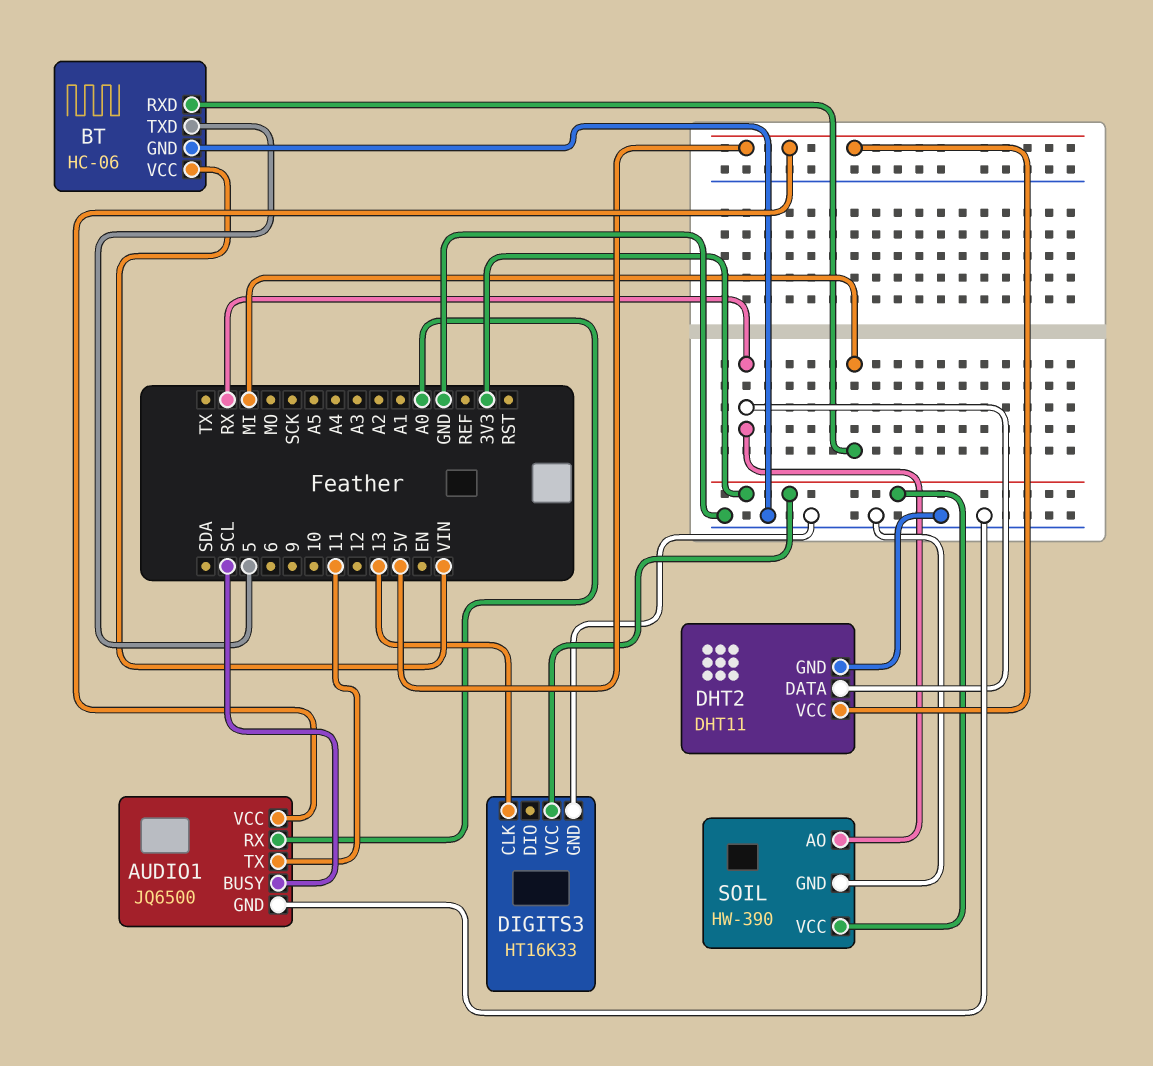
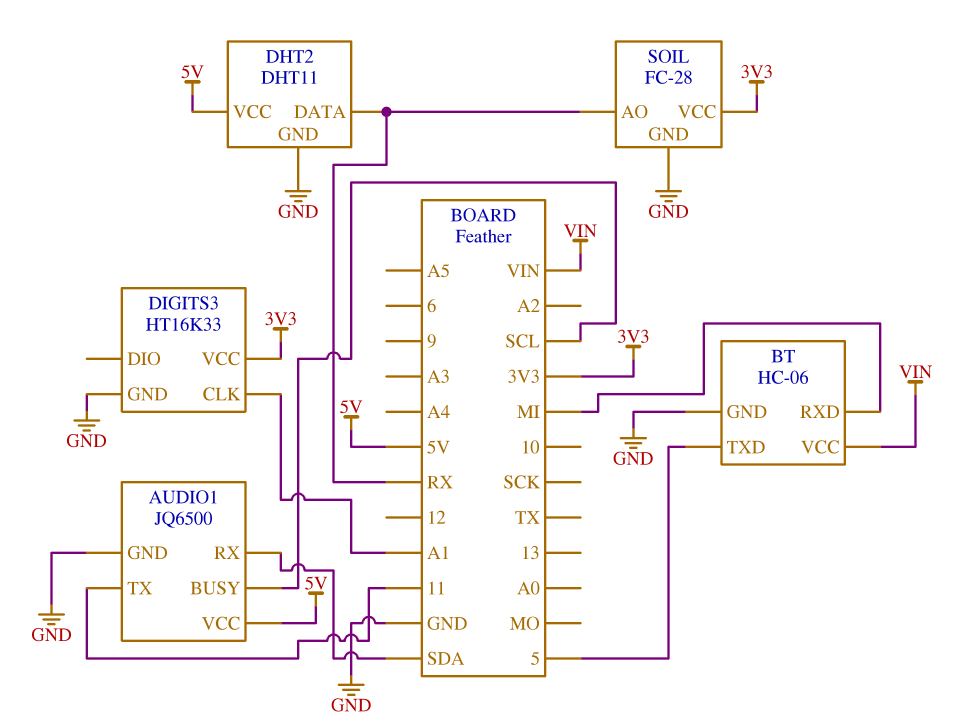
AUDIO1 pin RX: A0 -> SDA
DIGITS3 pin CLK: 13 -> A1
SOIL: HW-390 -> FC-28

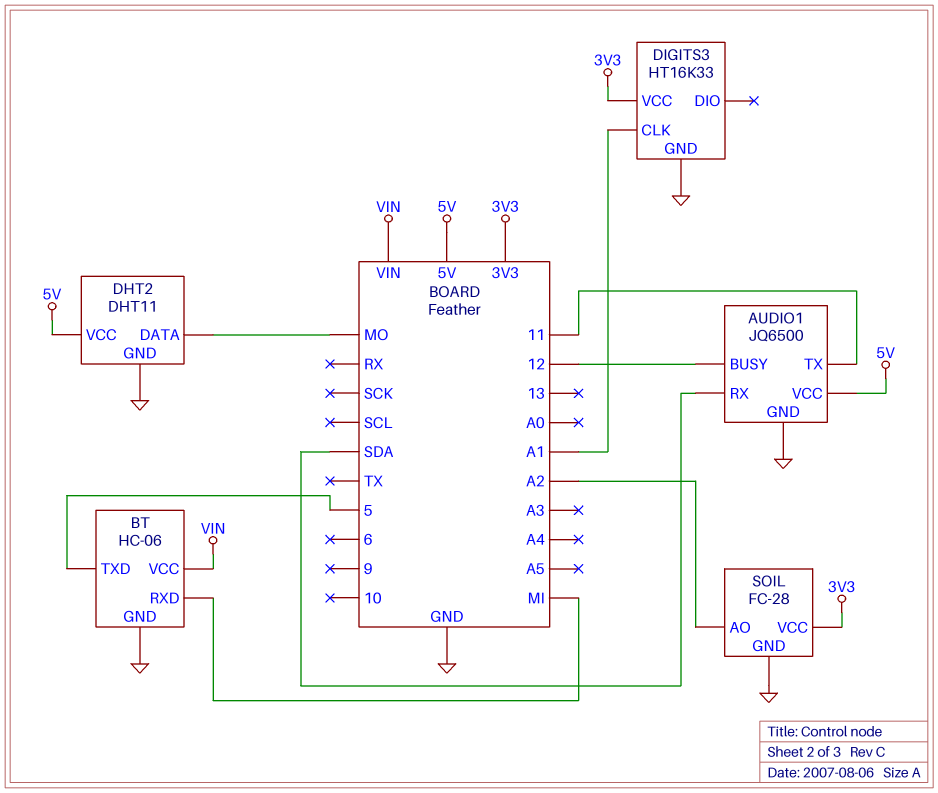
AUDIO1 pin BUSY: SCL -> 12
DHT2 pin DATA: RX -> MO
SOIL pin AO: RX -> A2

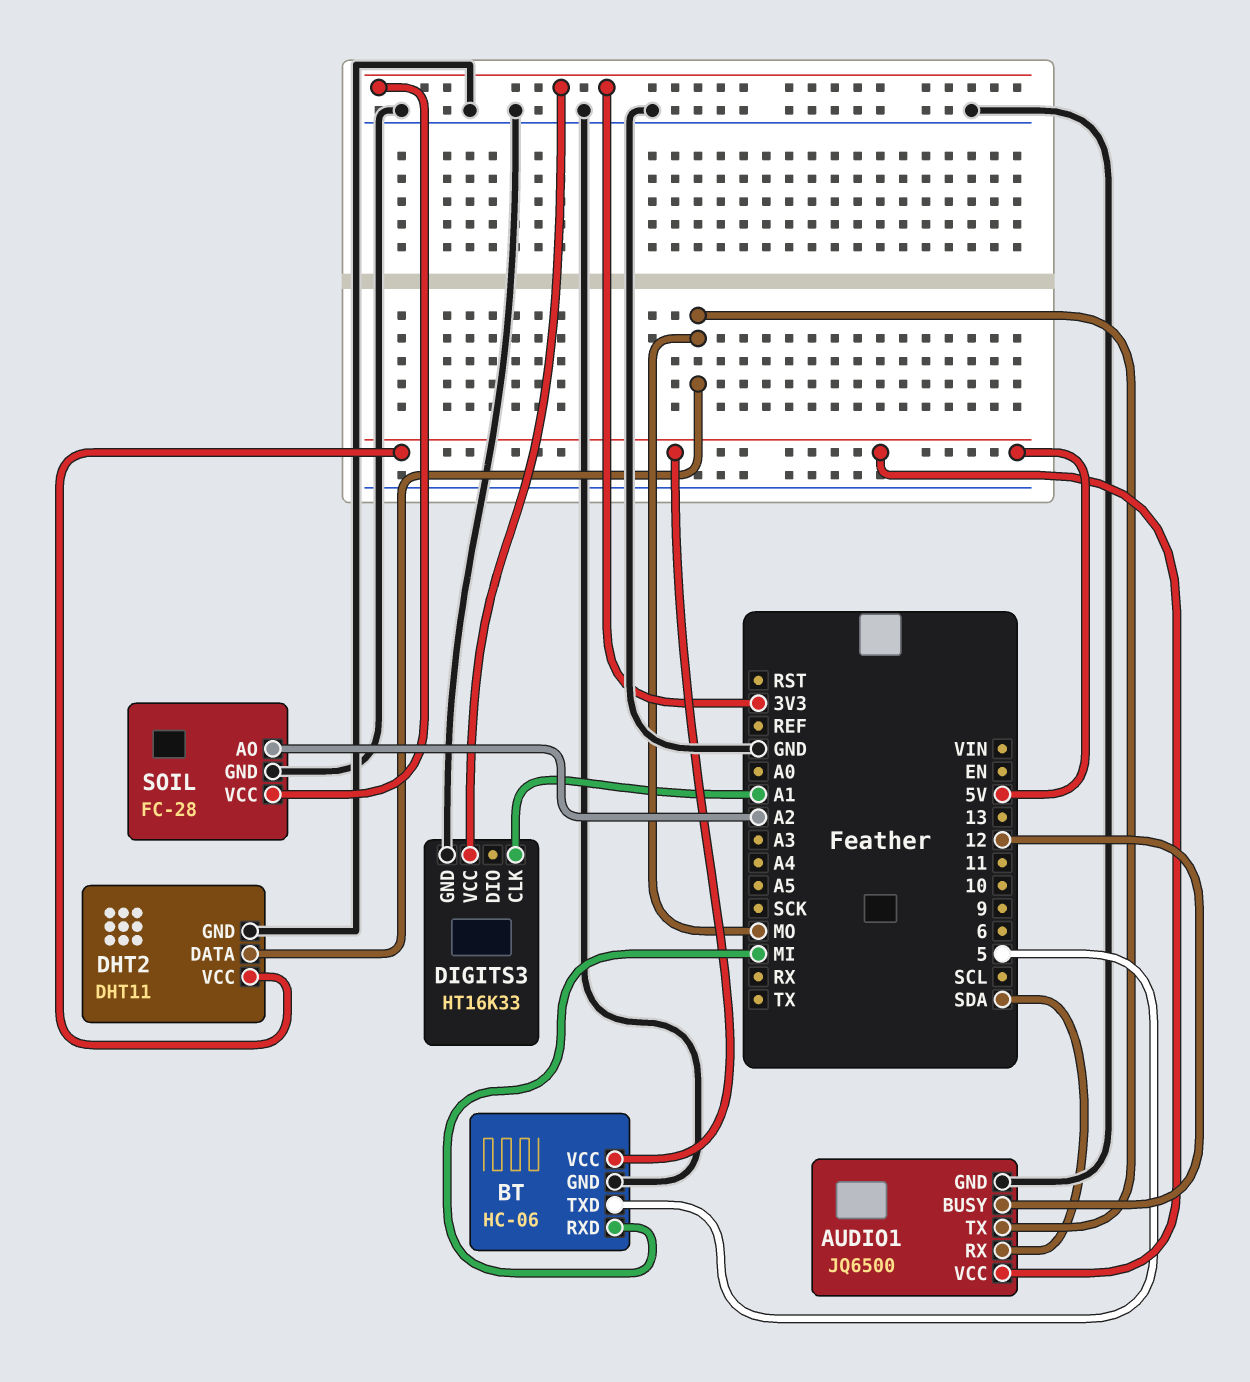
AUDIO1 pin TX: 11 -> MO
BT pin VCC: VIN -> 5V

